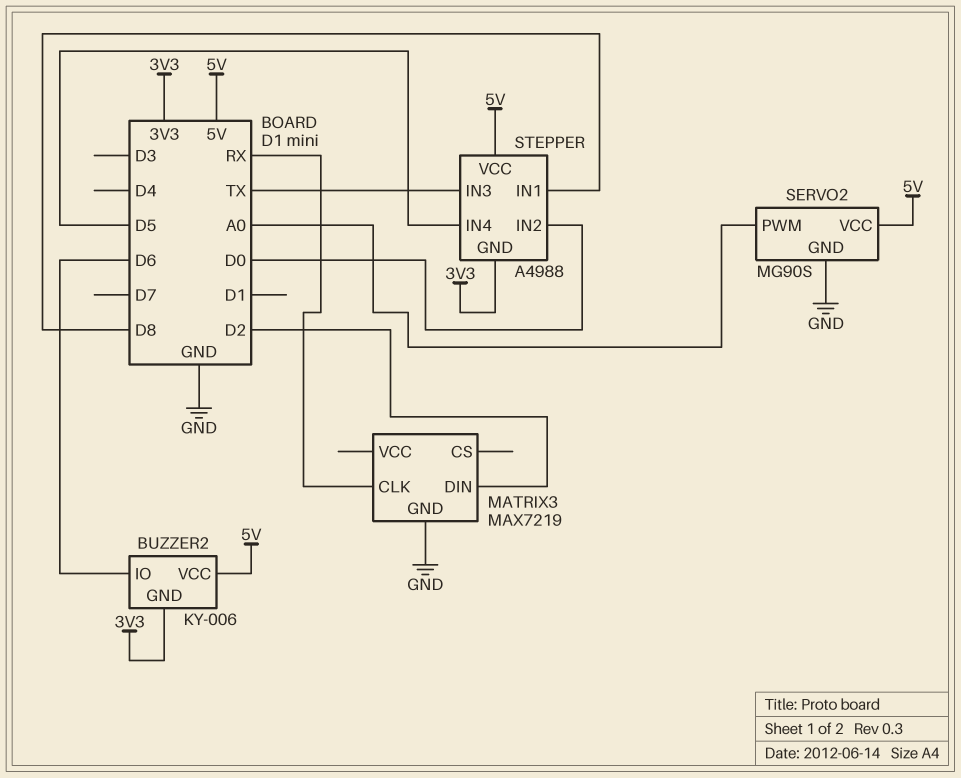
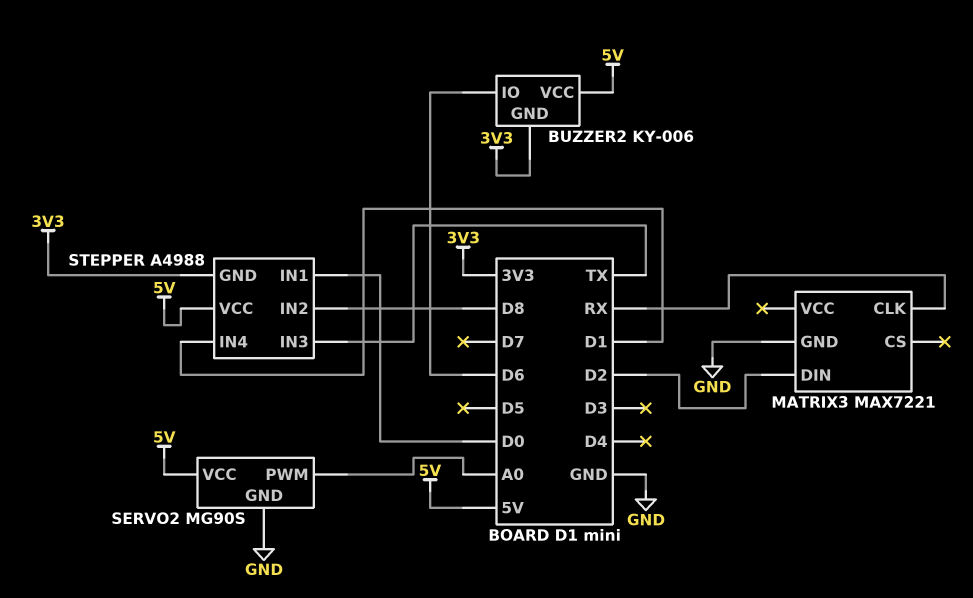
MATRIX3: MAX7219 -> MAX7221
STEPPER pin IN1: D8 -> D0
STEPPER pin IN2: D0 -> D8
STEPPER pin IN4: D5 -> D1

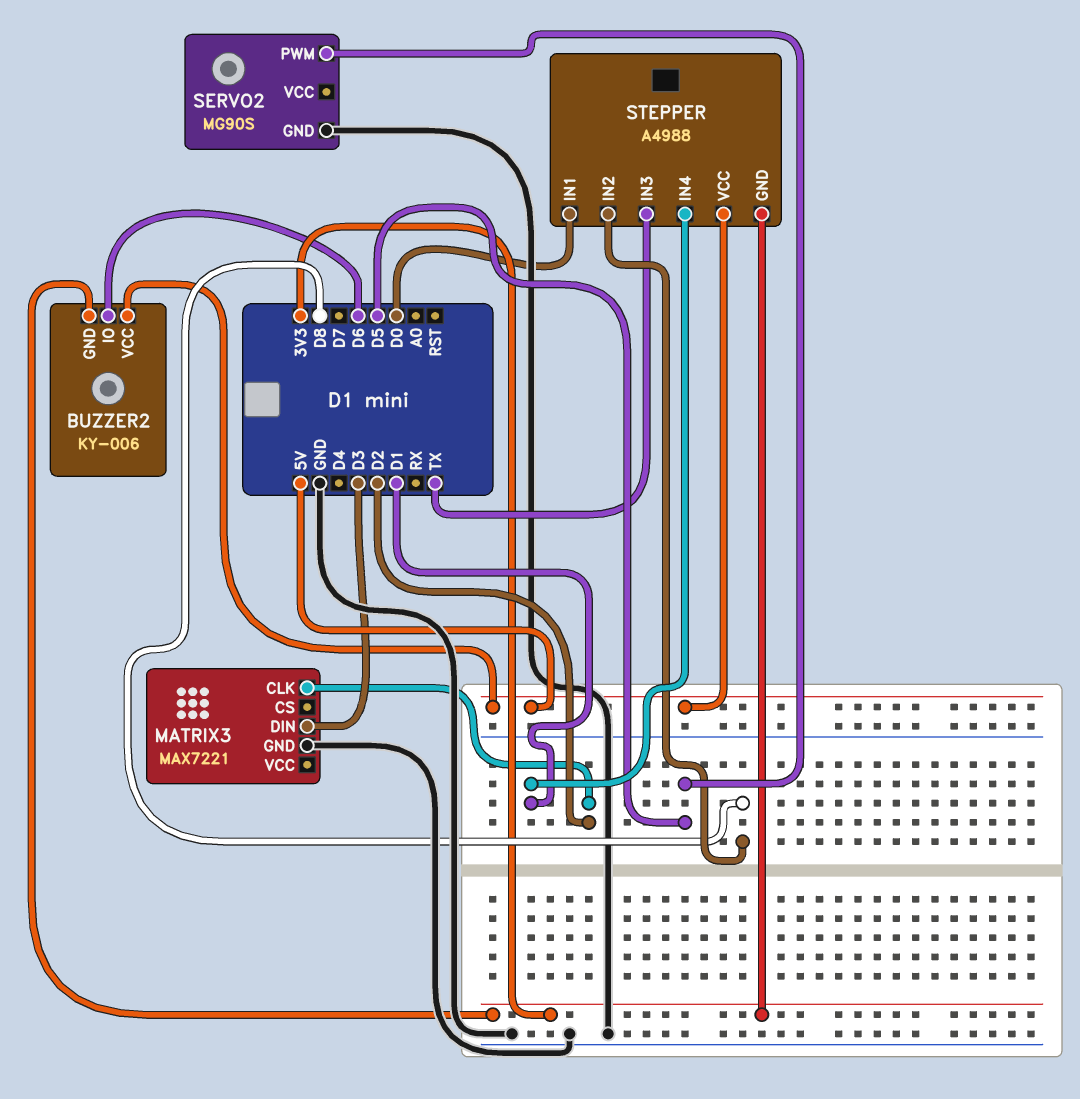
MATRIX3 pin CLK: RX -> D2
MATRIX3 pin DIN: D2 -> D3
SERVO2 pin PWM: A0 -> D5
SERVO2 pin VCC: 5V -> none

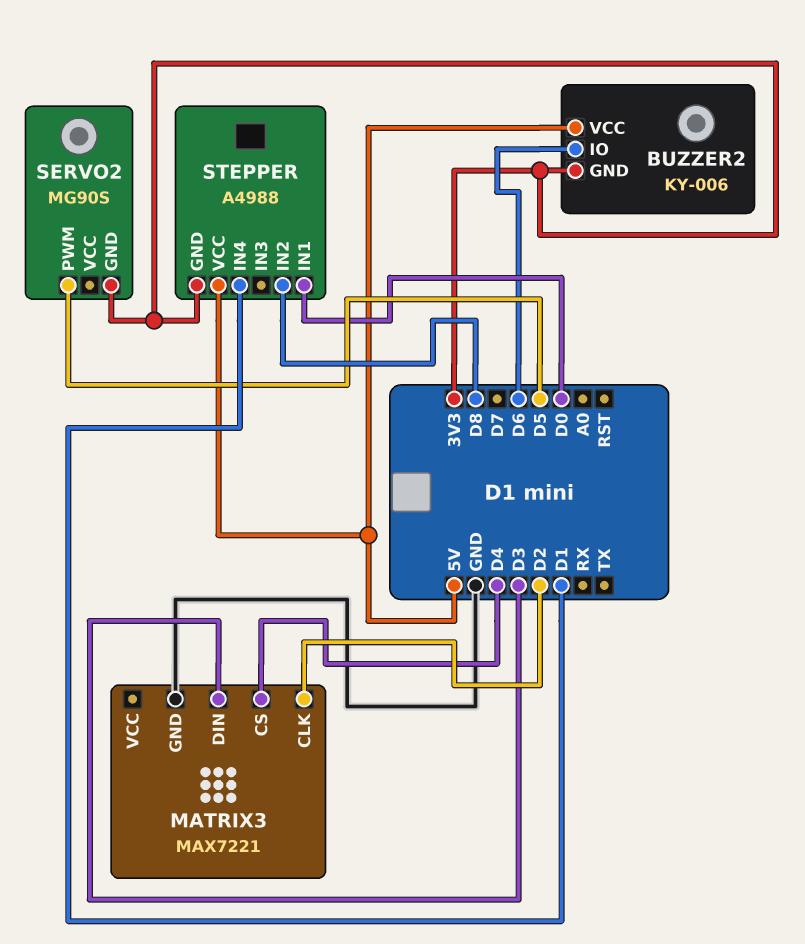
MATRIX3 pin CS: none -> D4
SERVO2 pin GND: GND -> 3V3
STEPPER pin IN3: TX -> none

